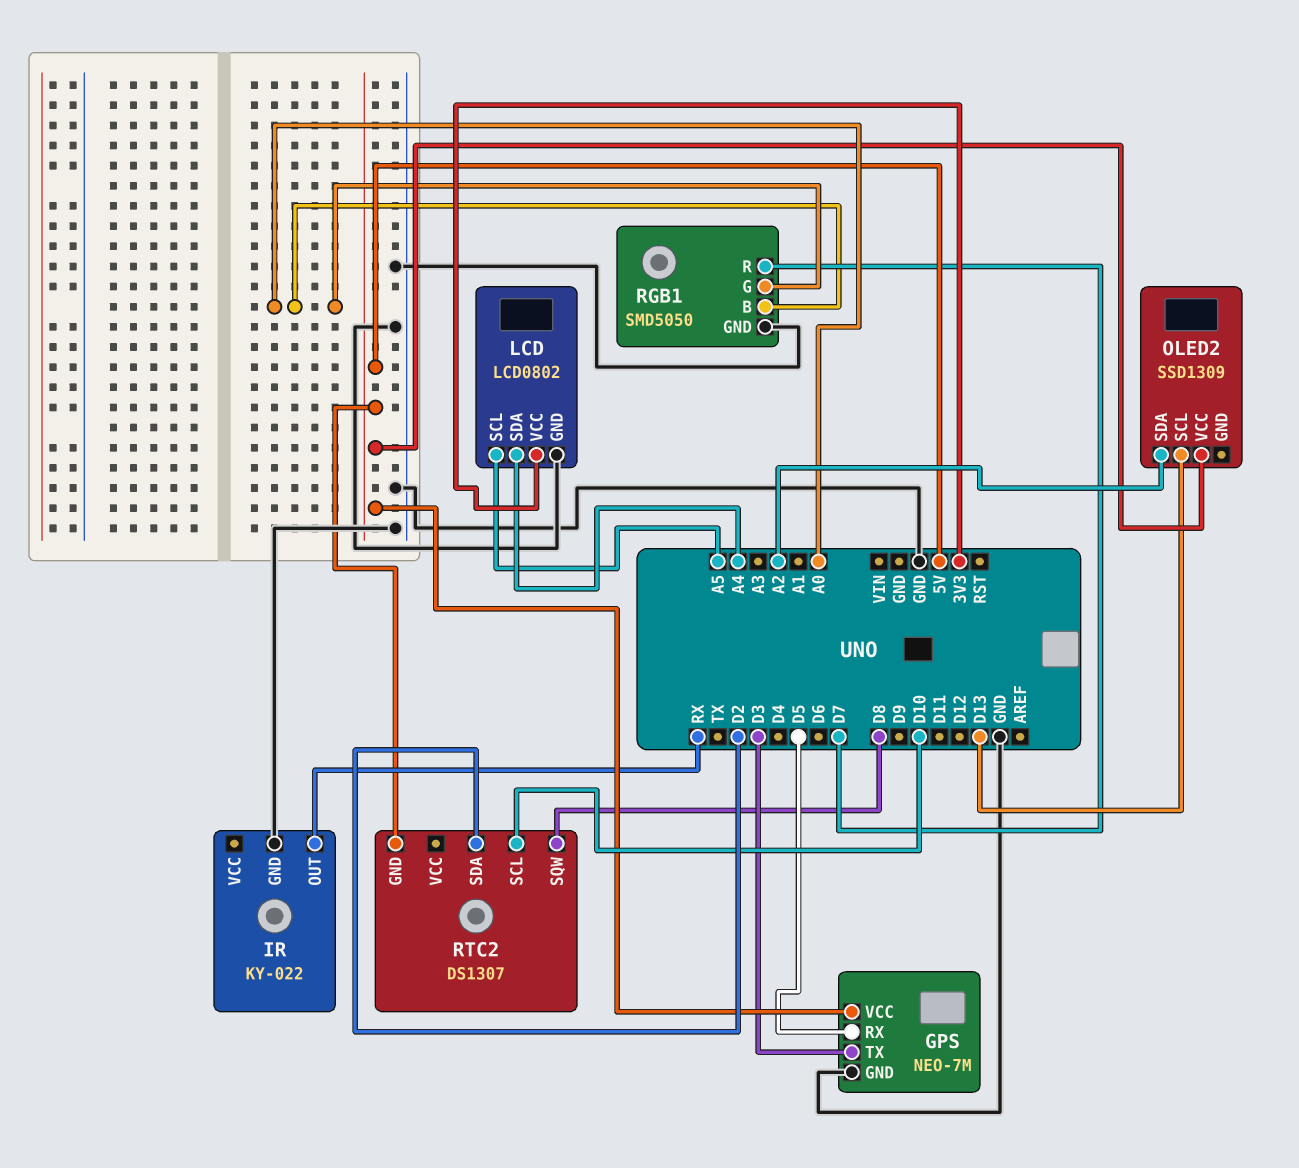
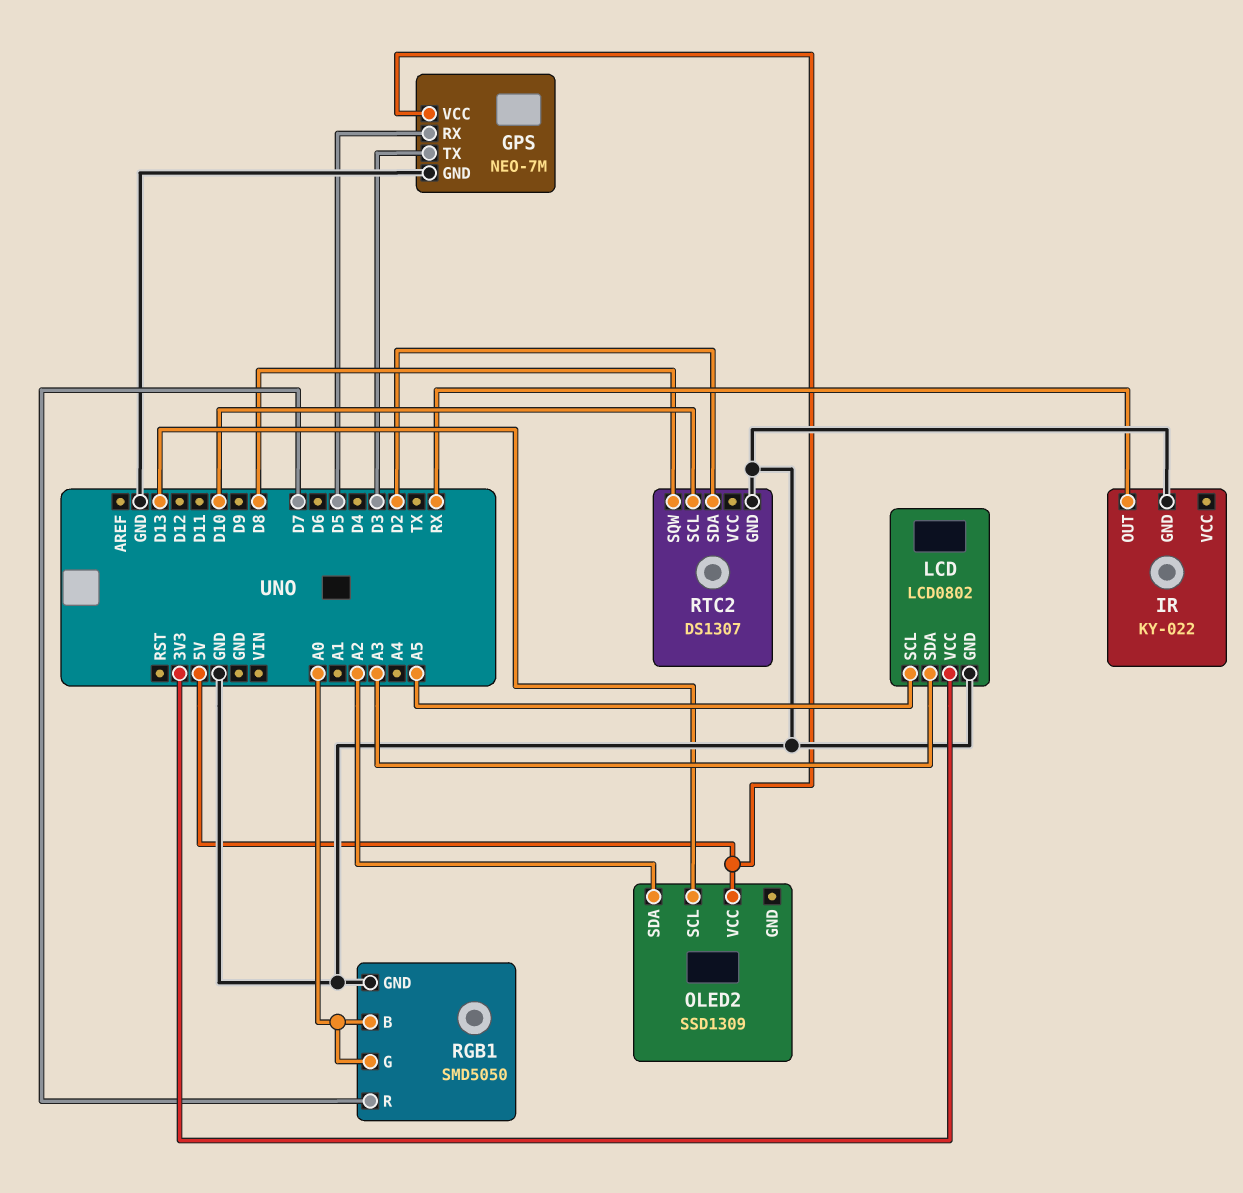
LCD pin SDA: A4 -> A3
RTC2 pin GND: 5V -> GND

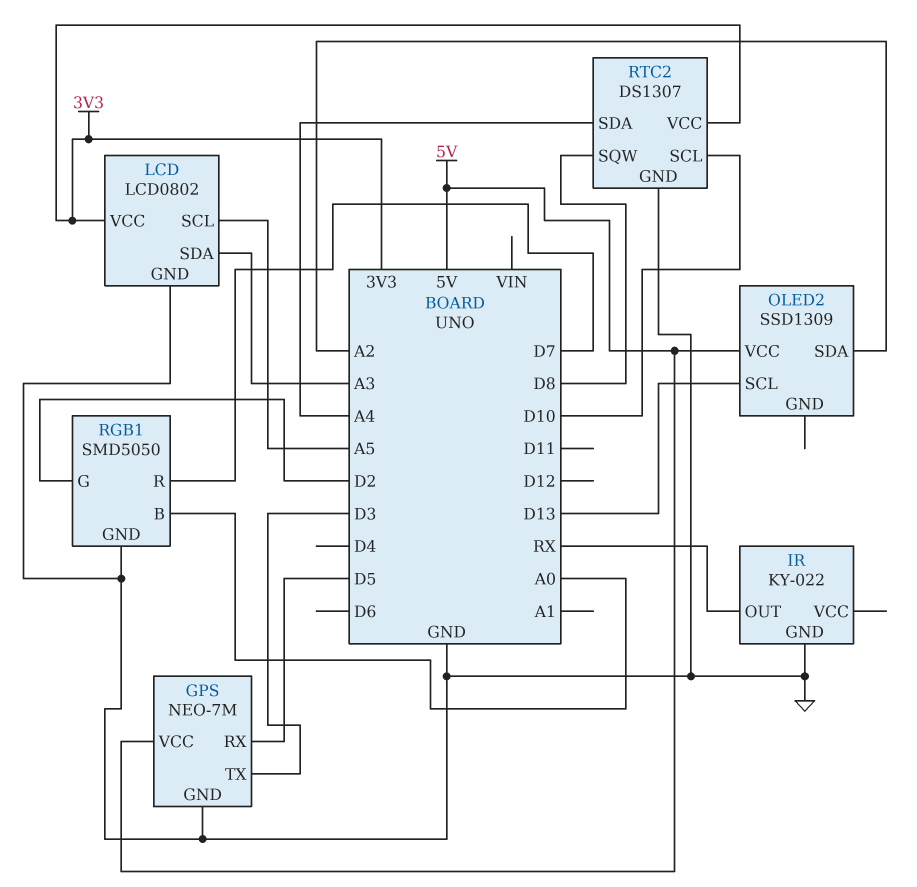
RGB1 pin G: A0 -> D2
RTC2 pin SDA: D2 -> A4
RTC2 pin VCC: none -> 3V3

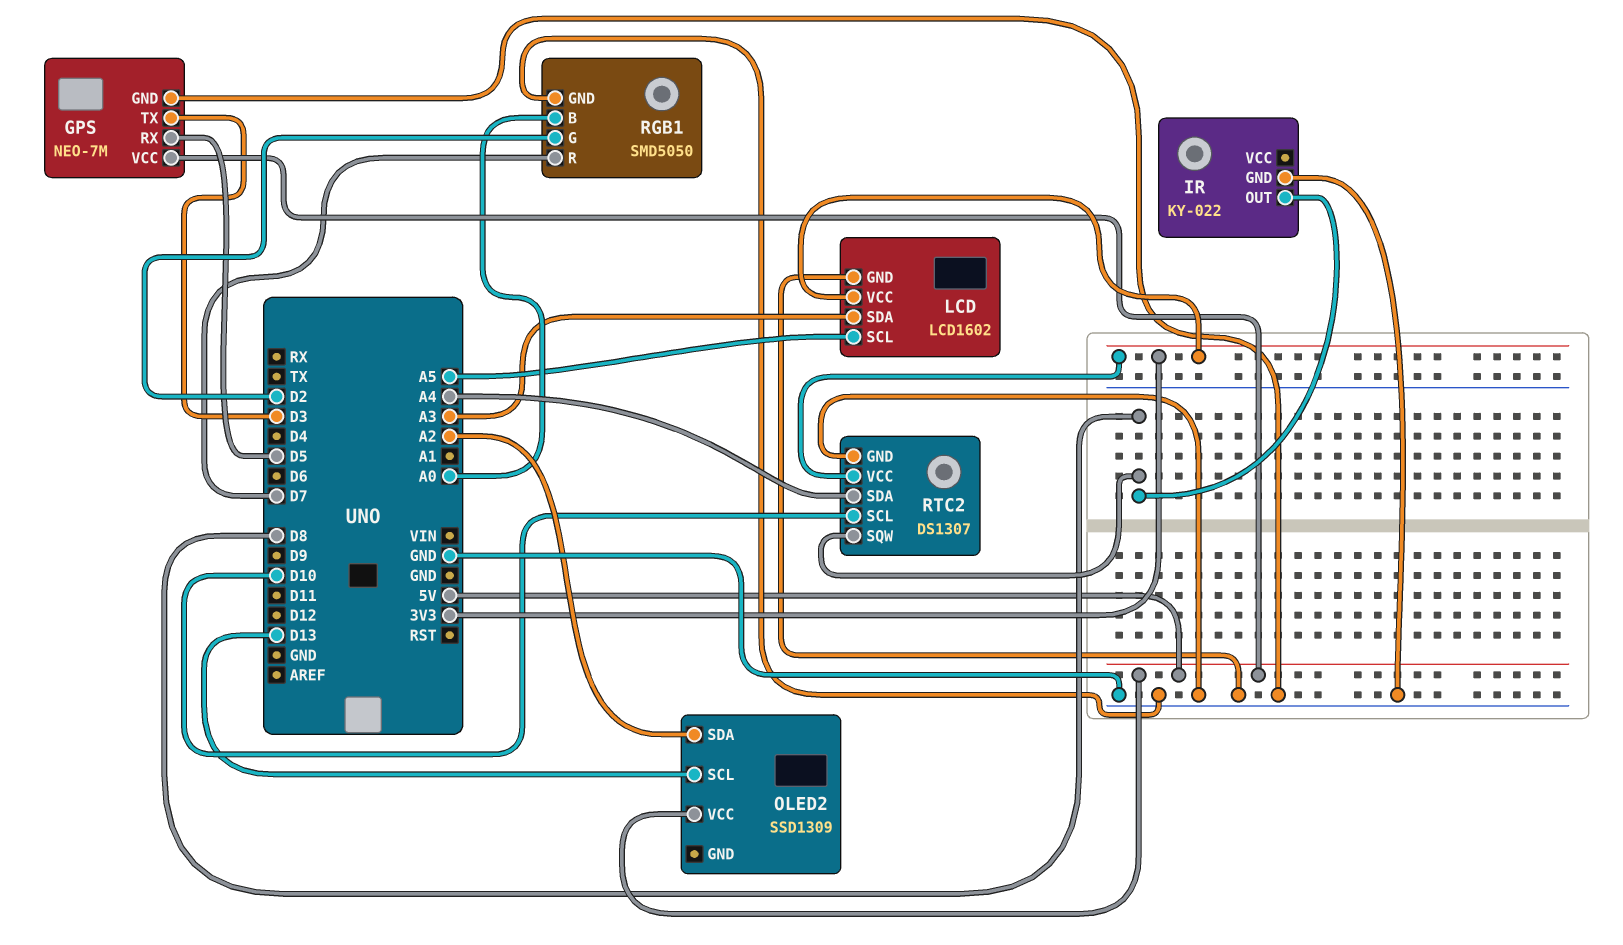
IR pin OUT: RX -> D8
LCD: LCD0802 -> LCD1602

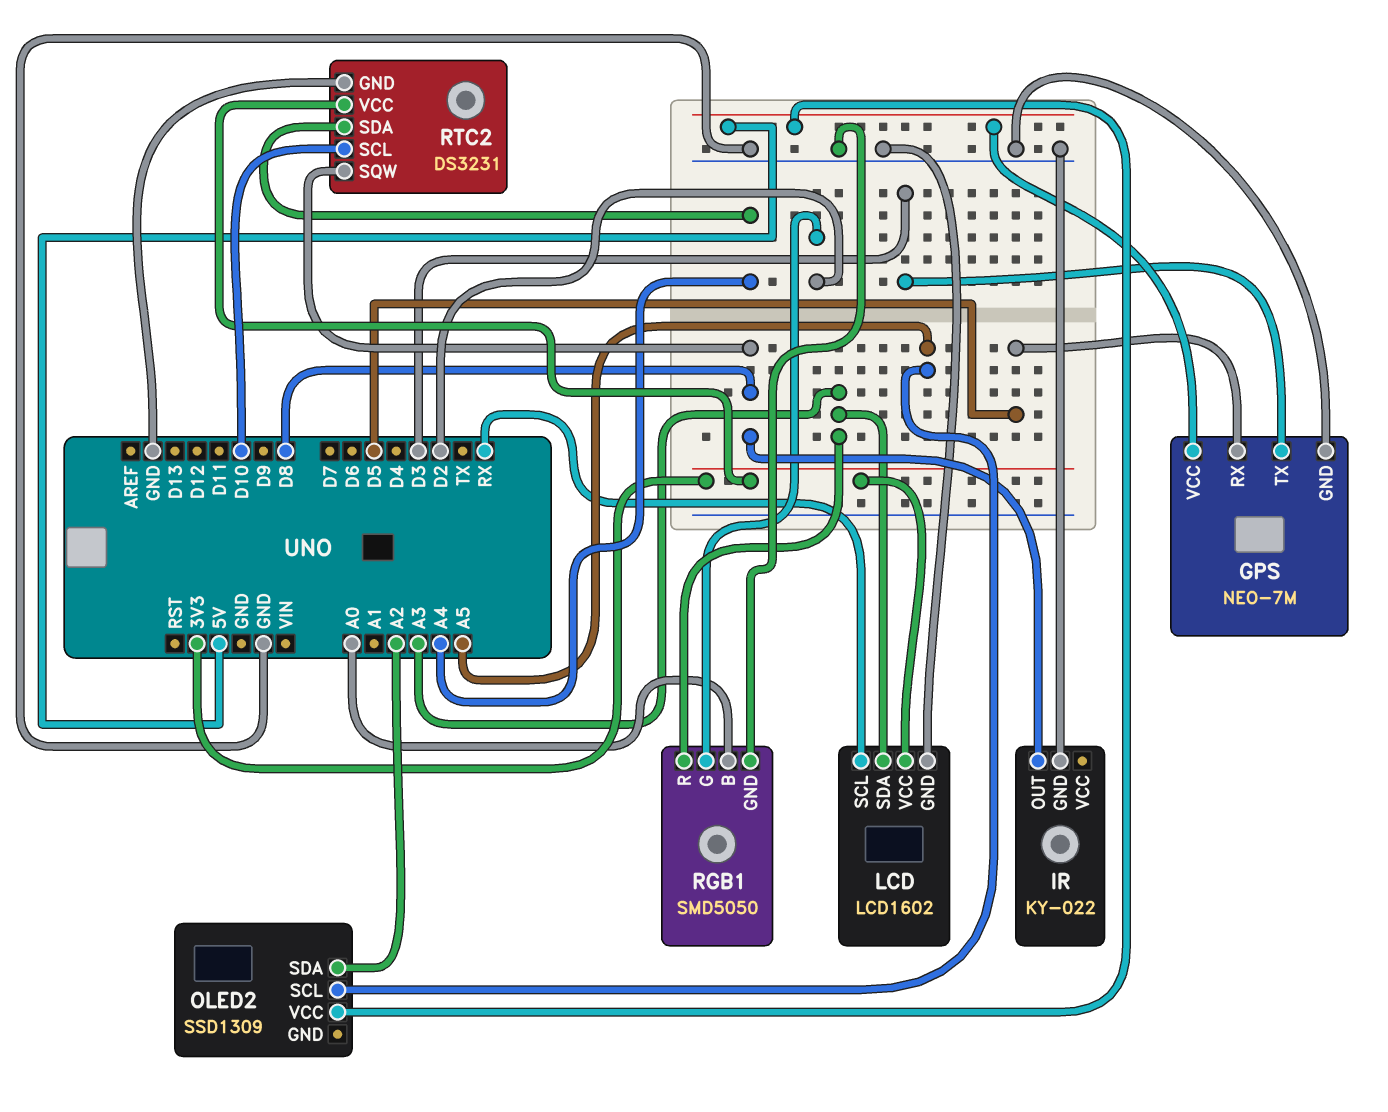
LCD pin SCL: A5 -> RX
OLED2 pin SCL: D13 -> A5
RGB1 pin R: D7 -> A3
RTC2: DS1307 -> DS3231

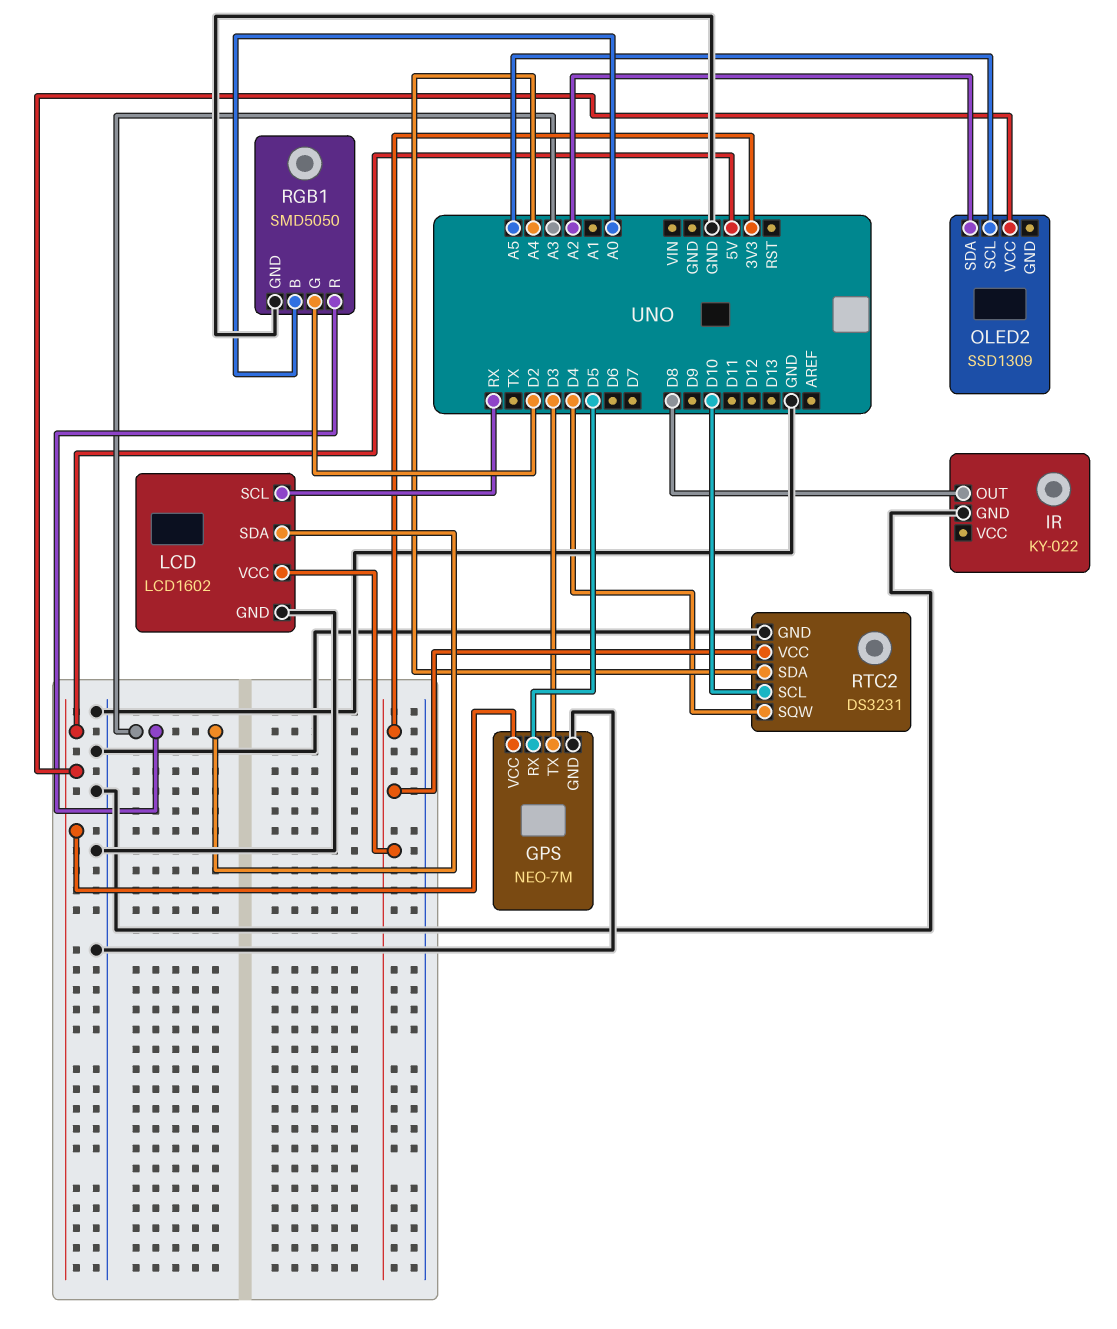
RTC2 pin SQW: D8 -> D4

